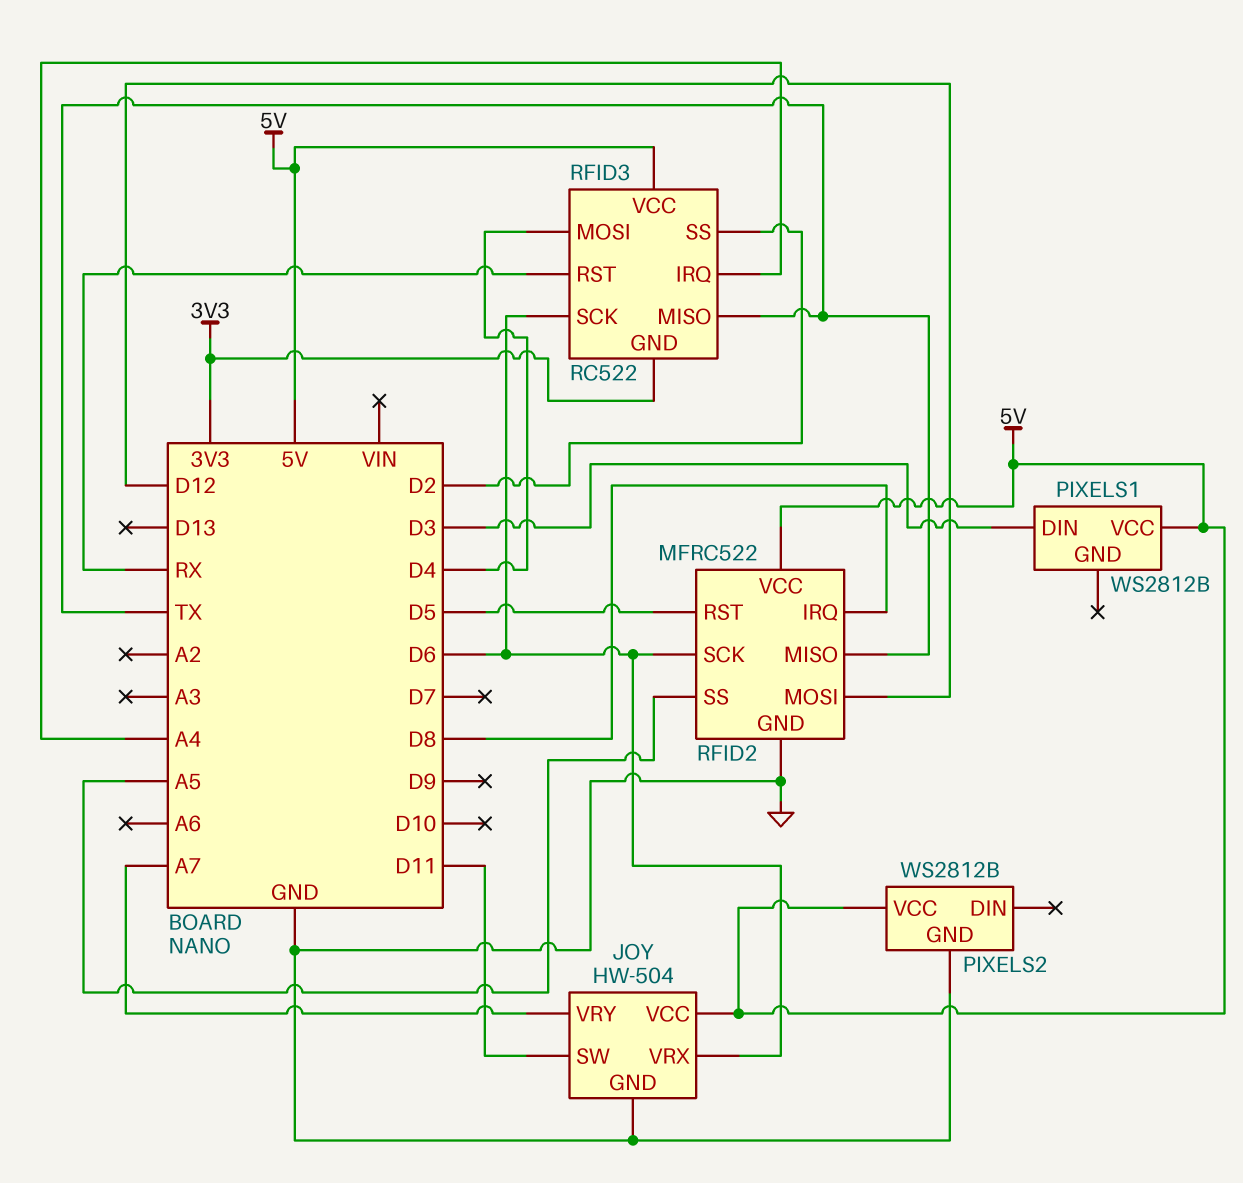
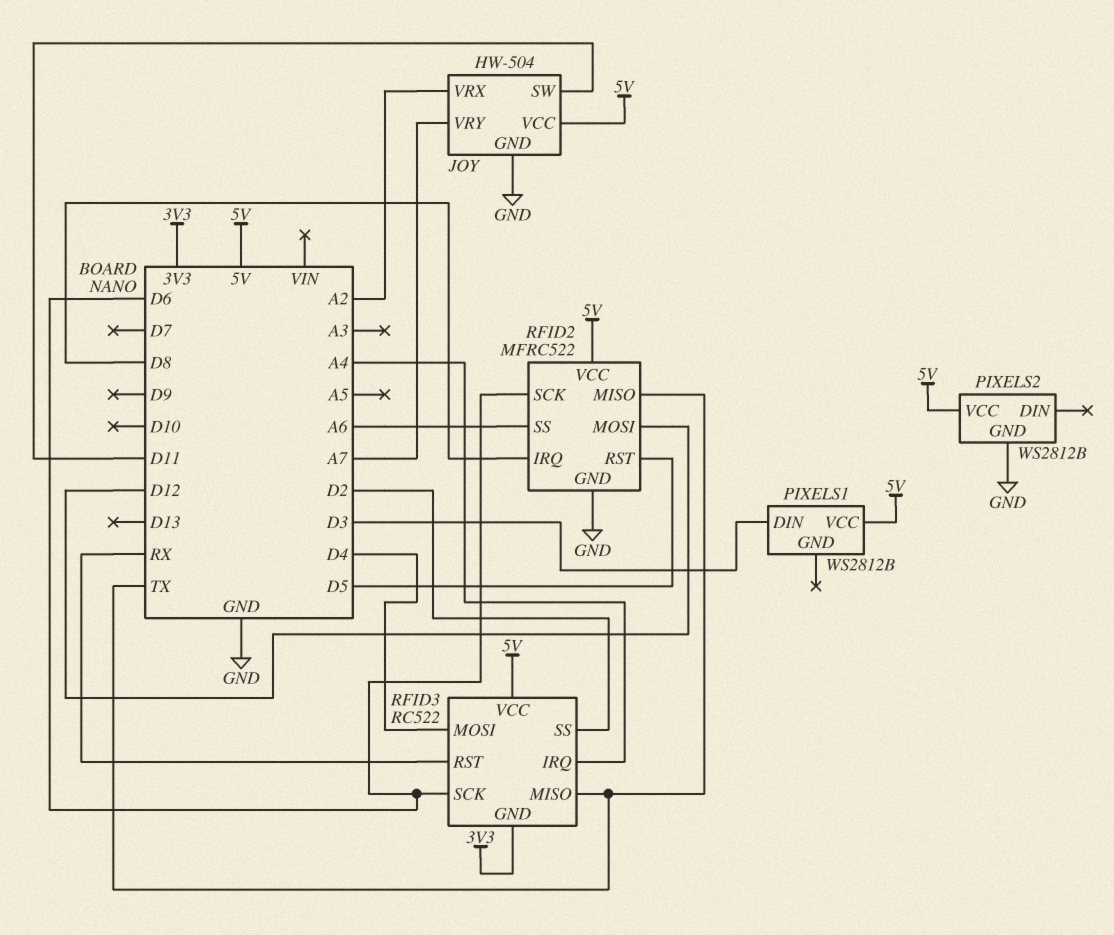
JOY pin VRX: D6 -> A2
RFID2 pin SS: A5 -> A6

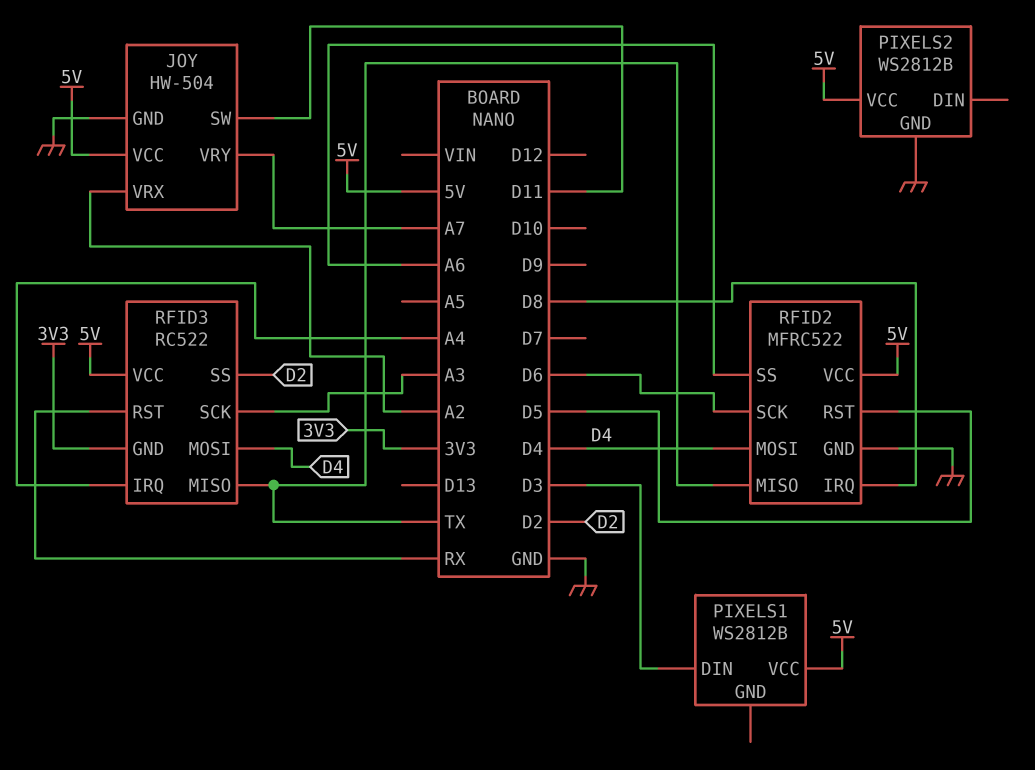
RFID2 pin MOSI: D12 -> D4
RFID3 pin SCK: D6 -> A3

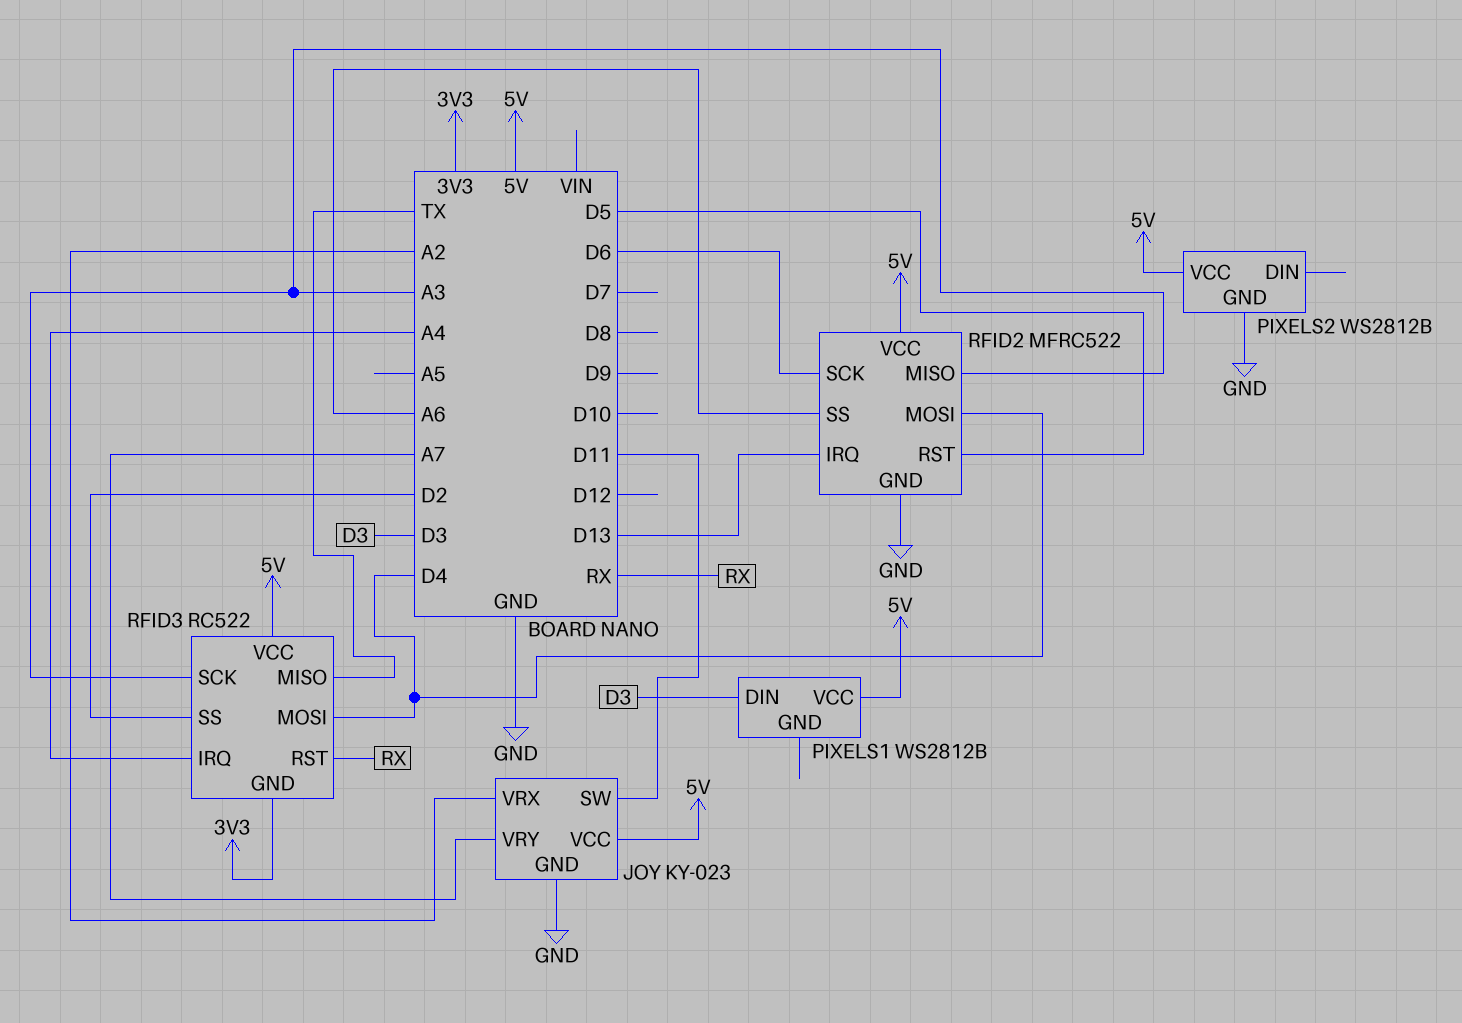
JOY: HW-504 -> KY-023
RFID2 pin IRQ: D8 -> D13
RFID2 pin MISO: TX -> A3

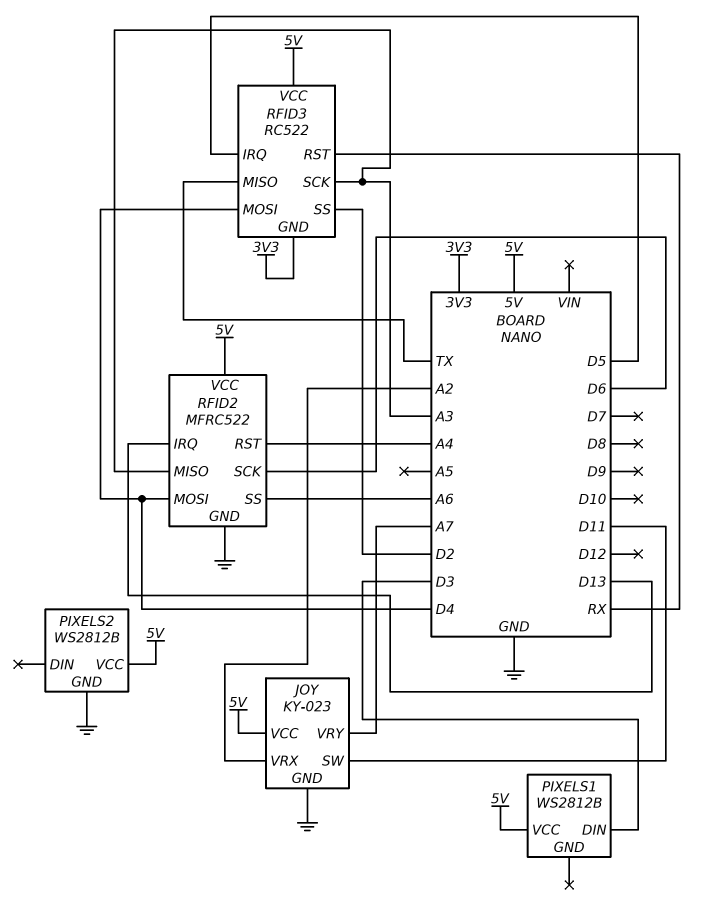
RFID2 pin RST: D5 -> A4
RFID3 pin IRQ: A4 -> D5

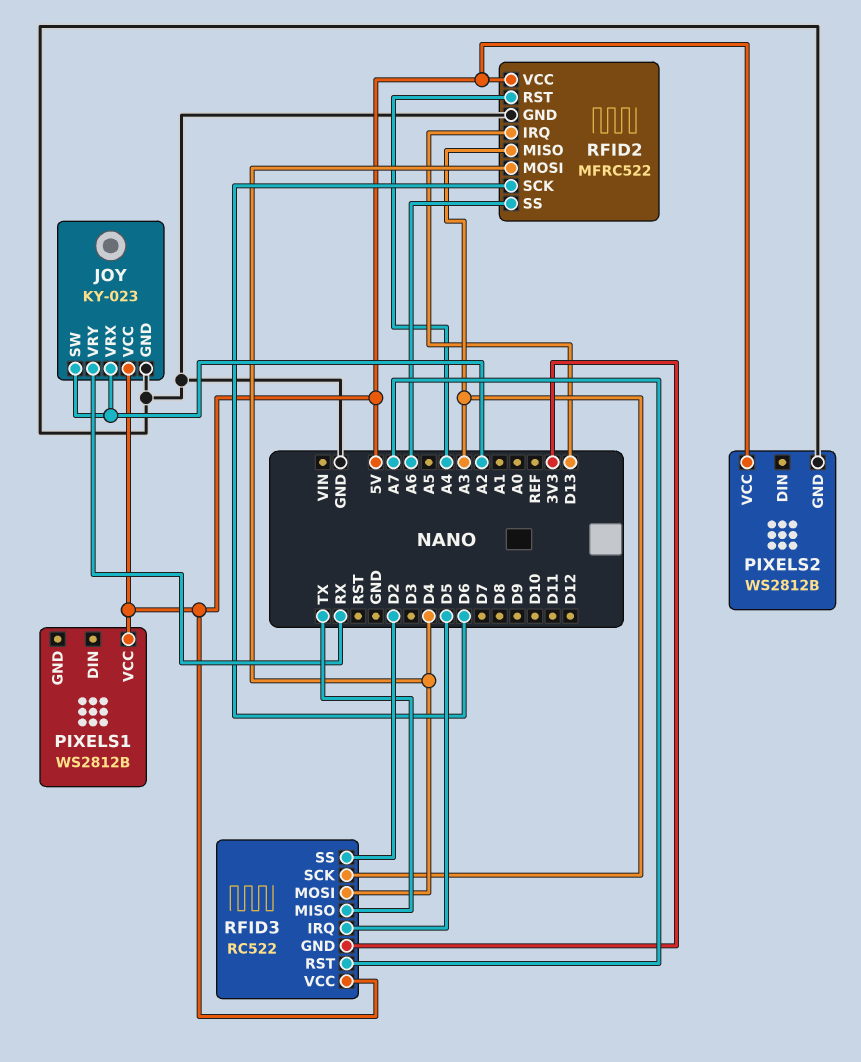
JOY pin SW: D11 -> A2
JOY pin VRY: A7 -> RX
PIXELS1 pin DIN: D3 -> none
RFID3 pin RST: RX -> A7

